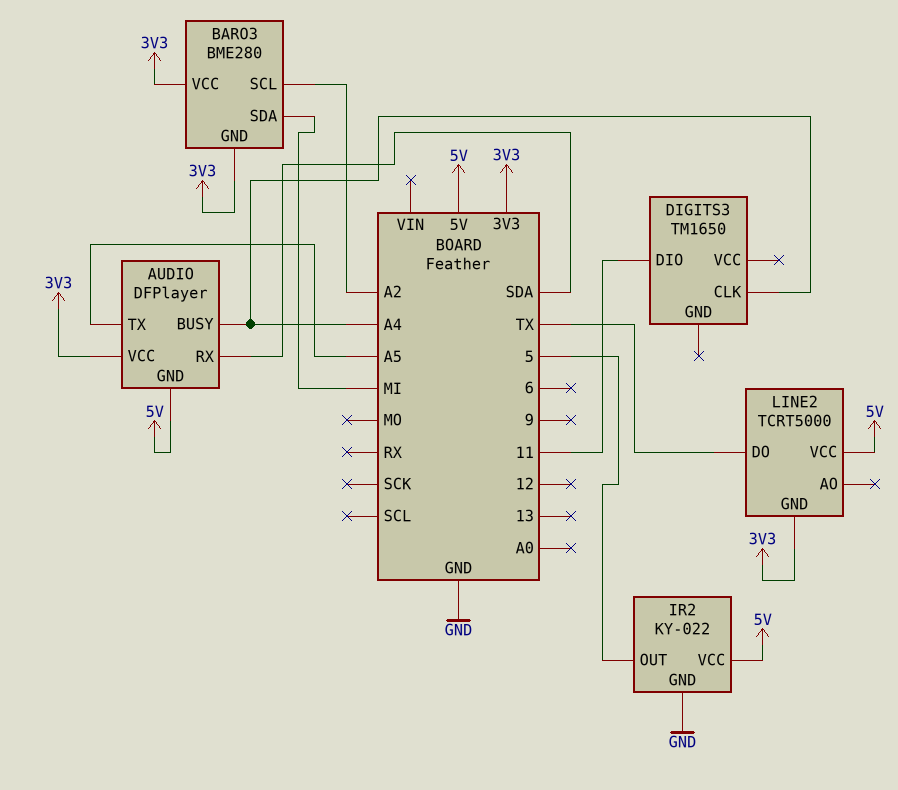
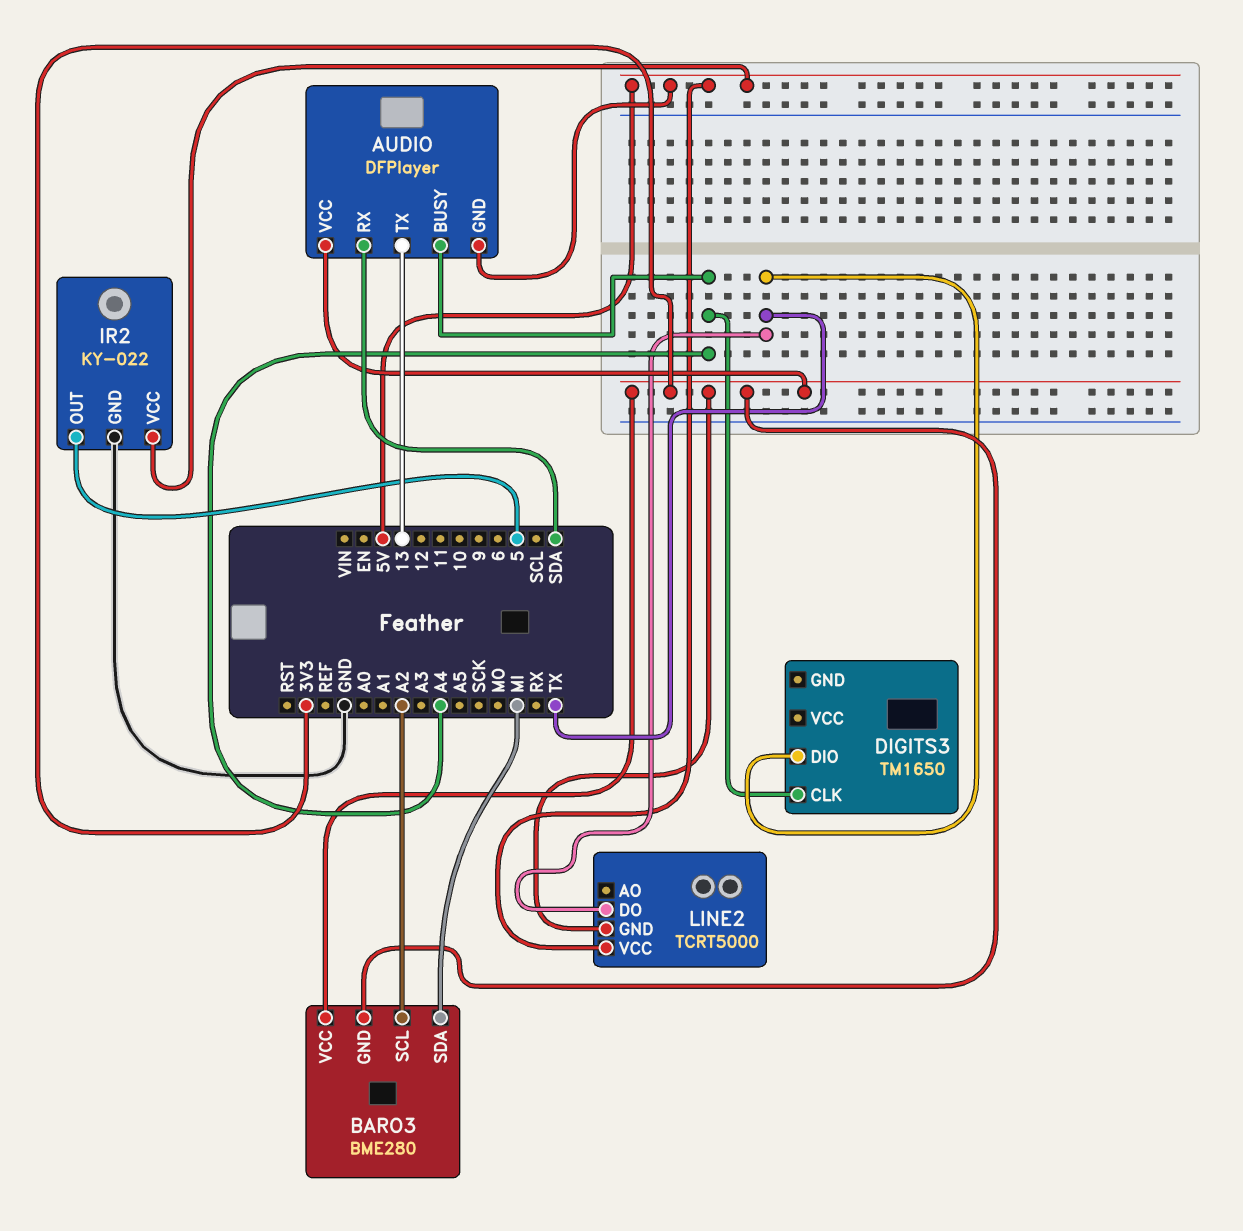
AUDIO pin TX: A5 -> 13
DIGITS3 pin DIO: 11 -> TX

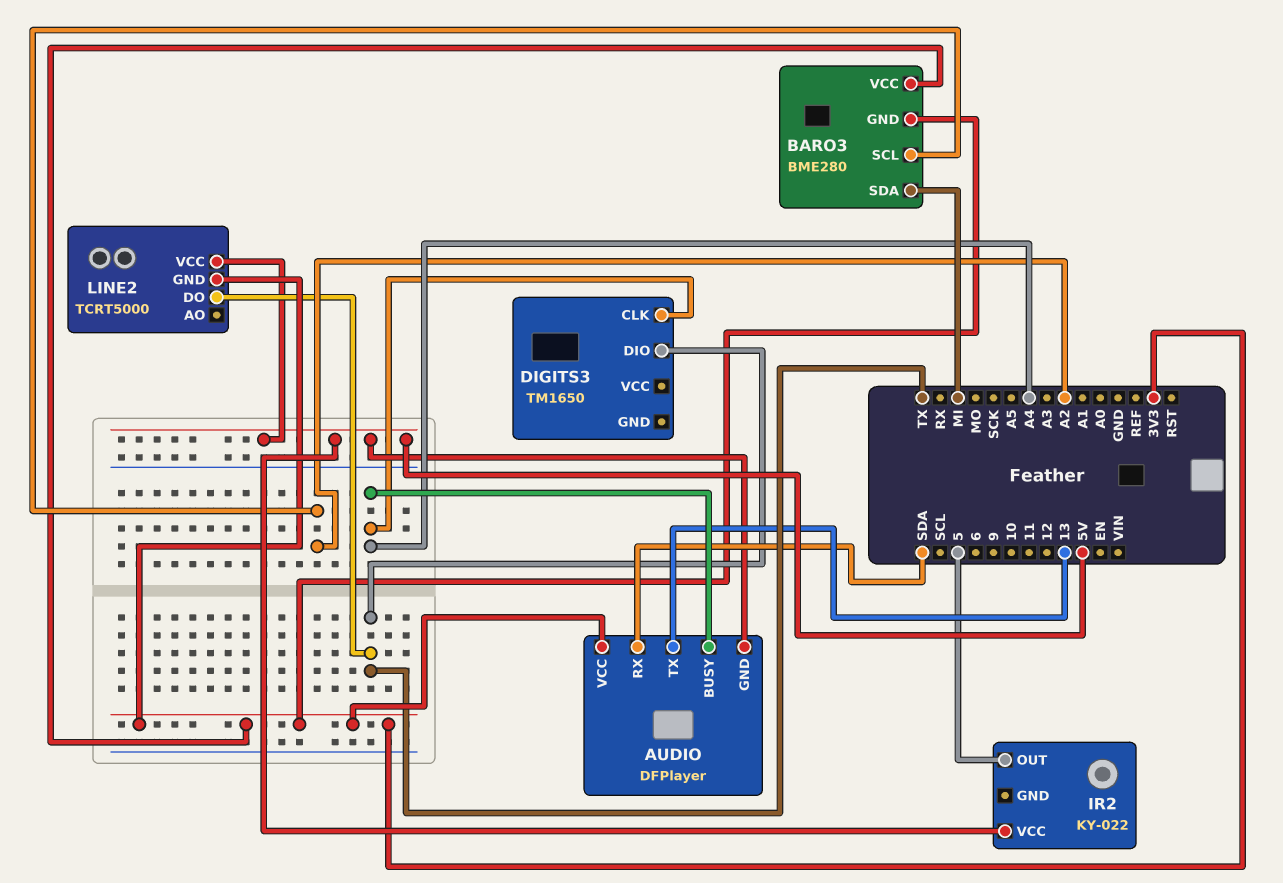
IR2 pin GND: GND -> none

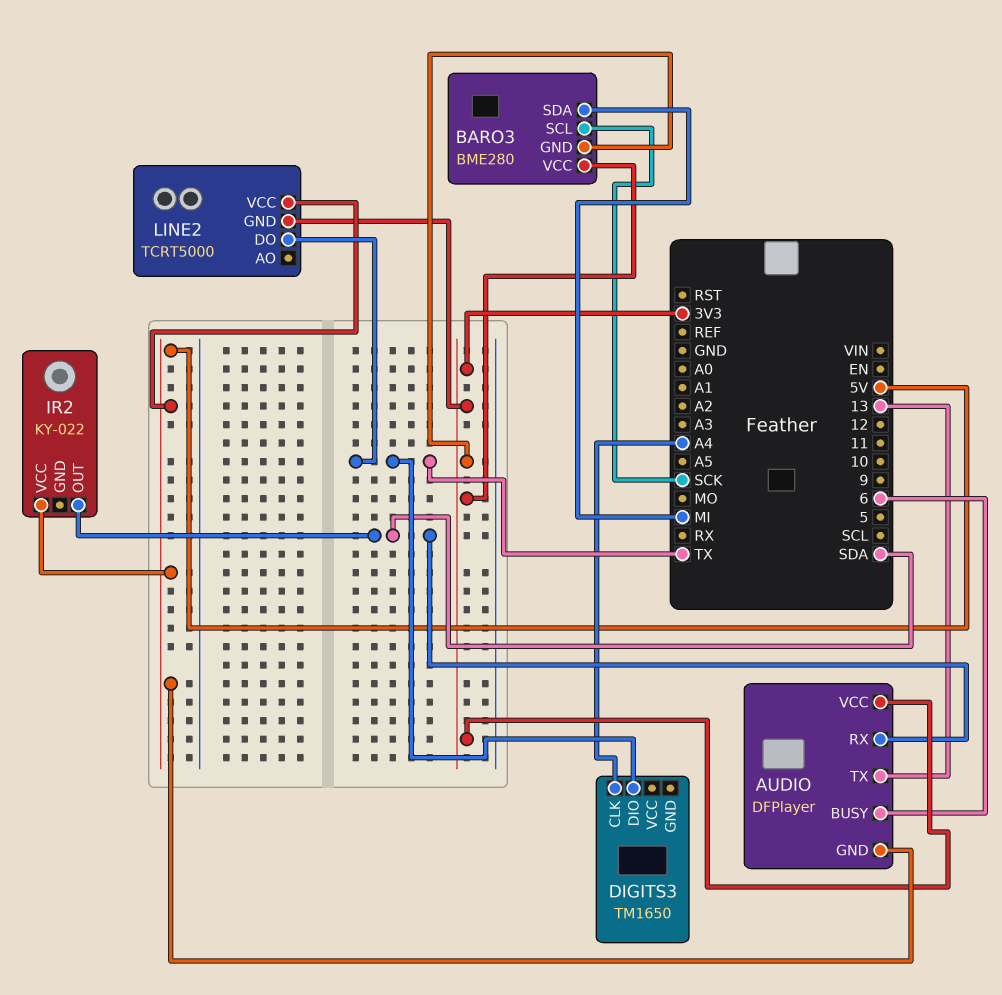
AUDIO pin BUSY: A4 -> 6
BARO3 pin SCL: A2 -> SCK
IR2 pin OUT: 5 -> SDA

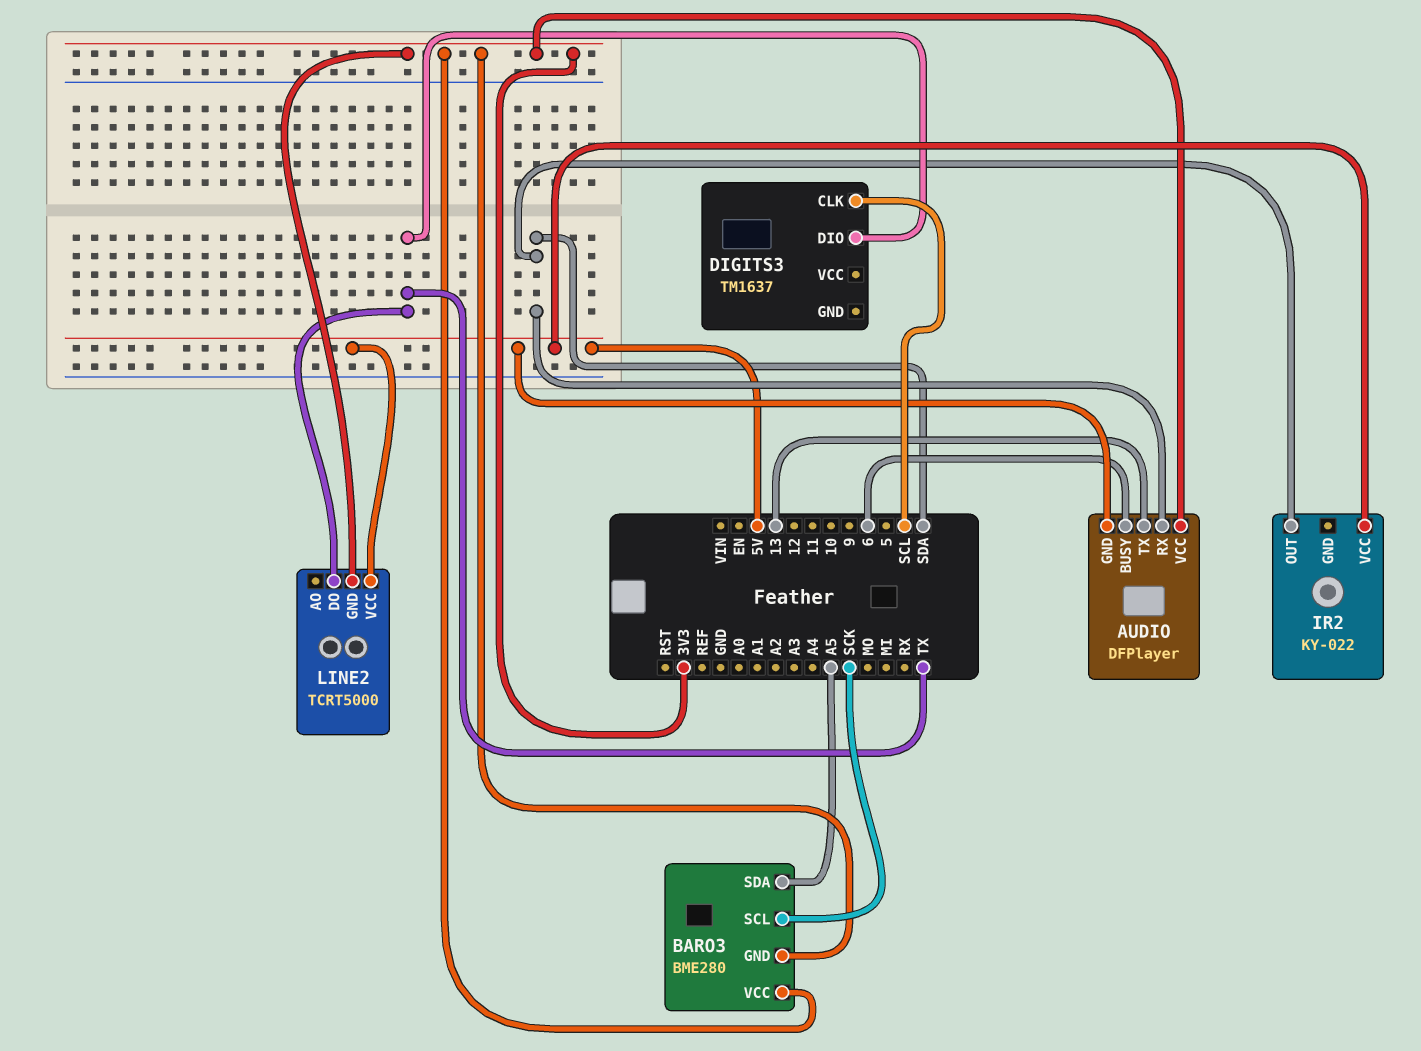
BARO3 pin SDA: MI -> A5
DIGITS3: TM1650 -> TM1637
DIGITS3 pin CLK: A4 -> SCL

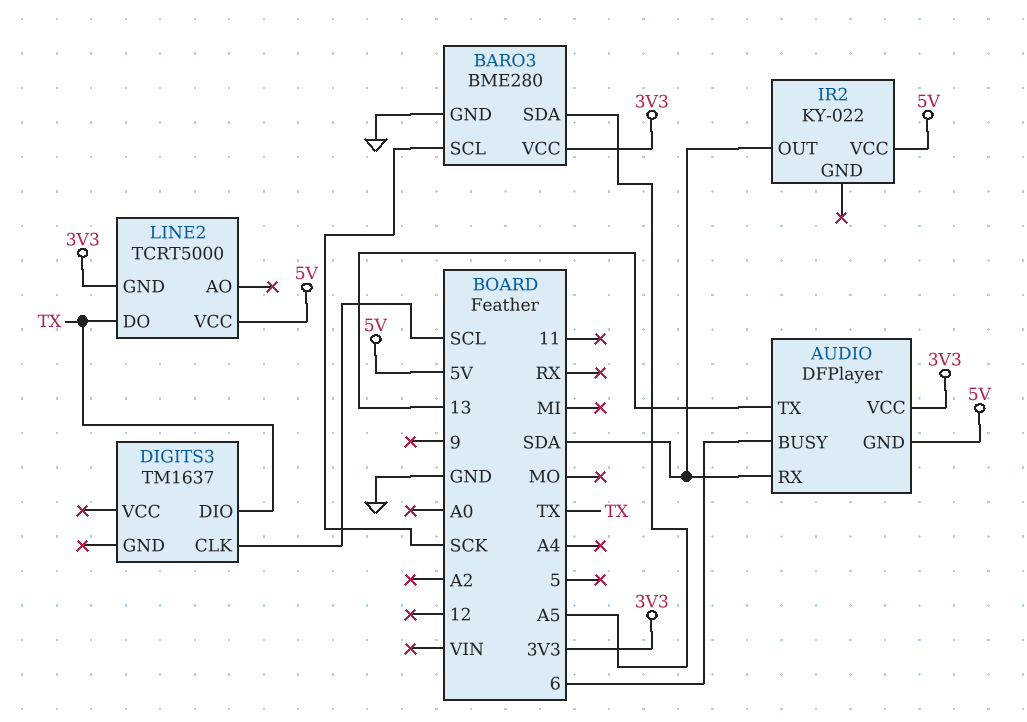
BARO3 pin GND: 3V3 -> GND

